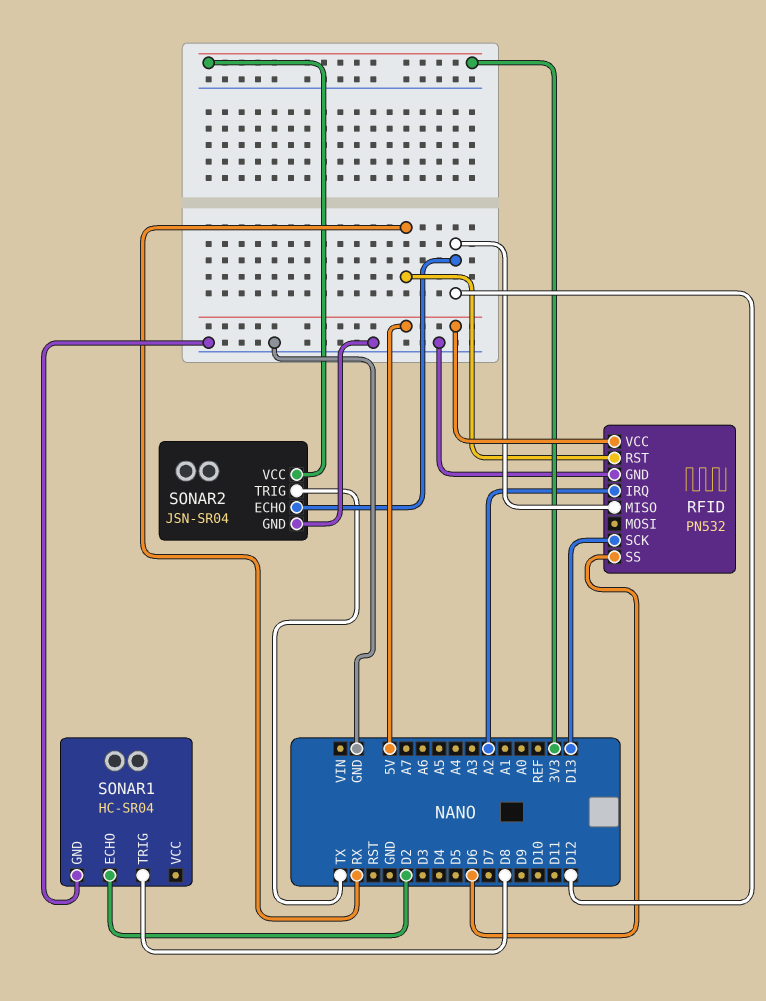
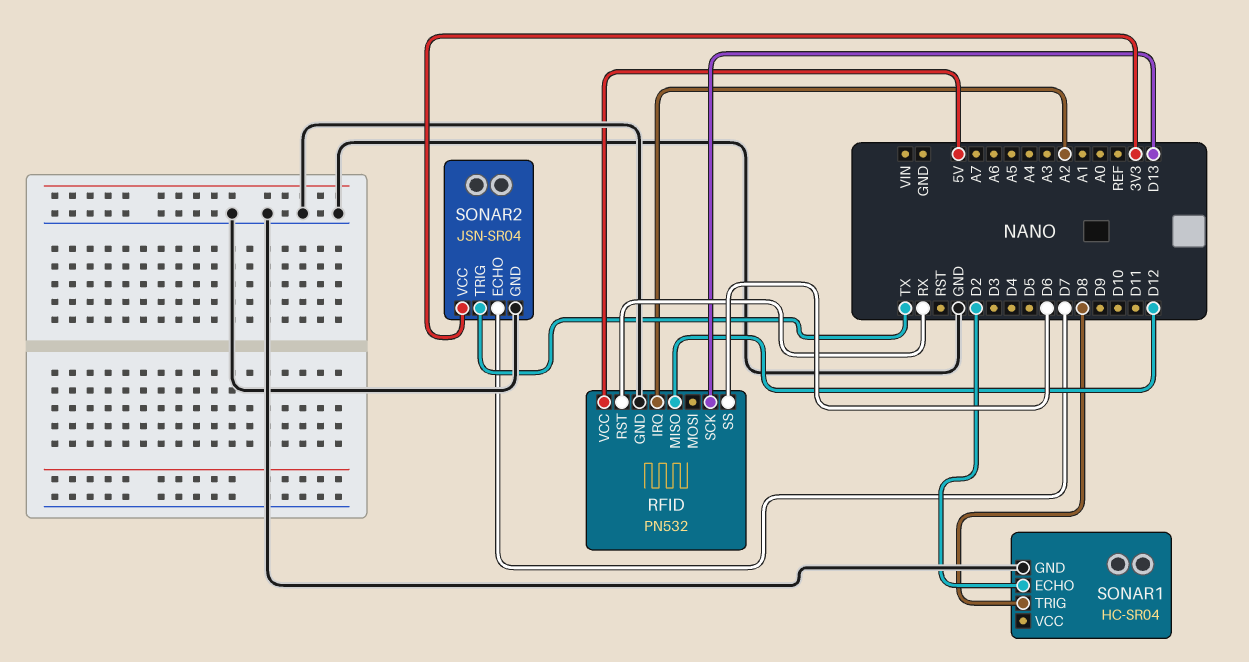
SONAR2 pin ECHO: D12 -> D7

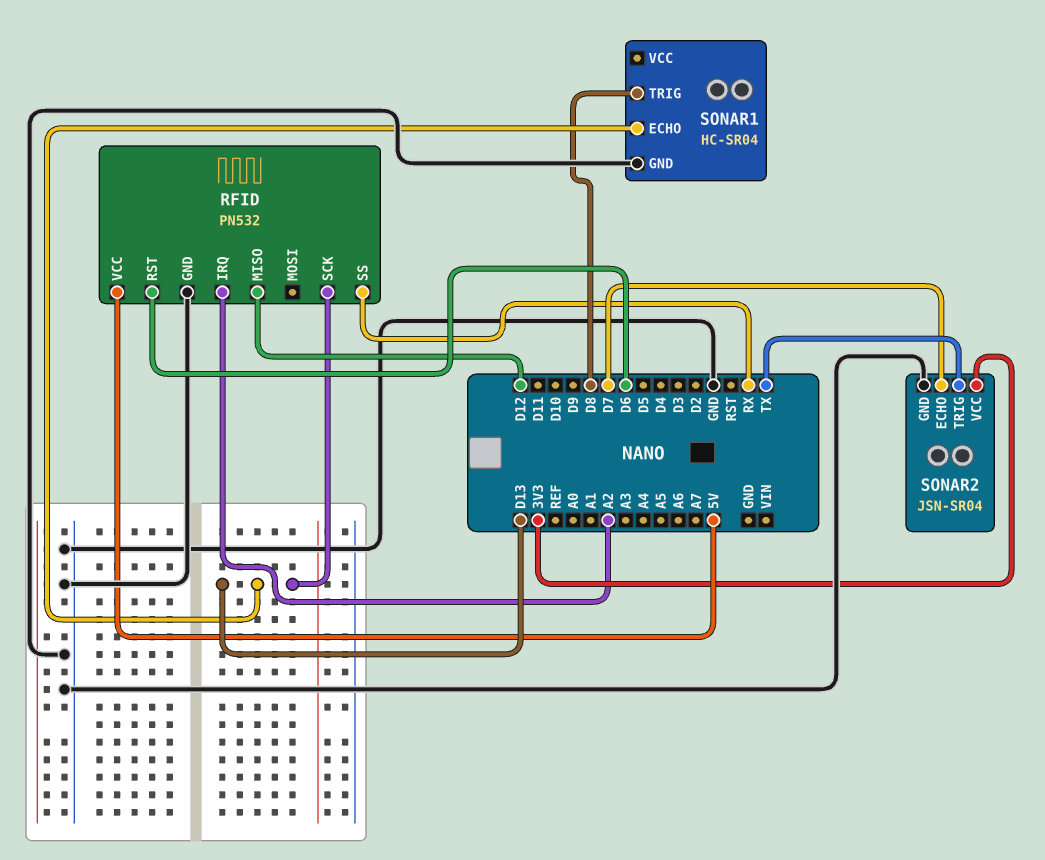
RFID pin RST: RX -> D6
RFID pin SS: D6 -> RX
SONAR1 pin ECHO: D2 -> D13

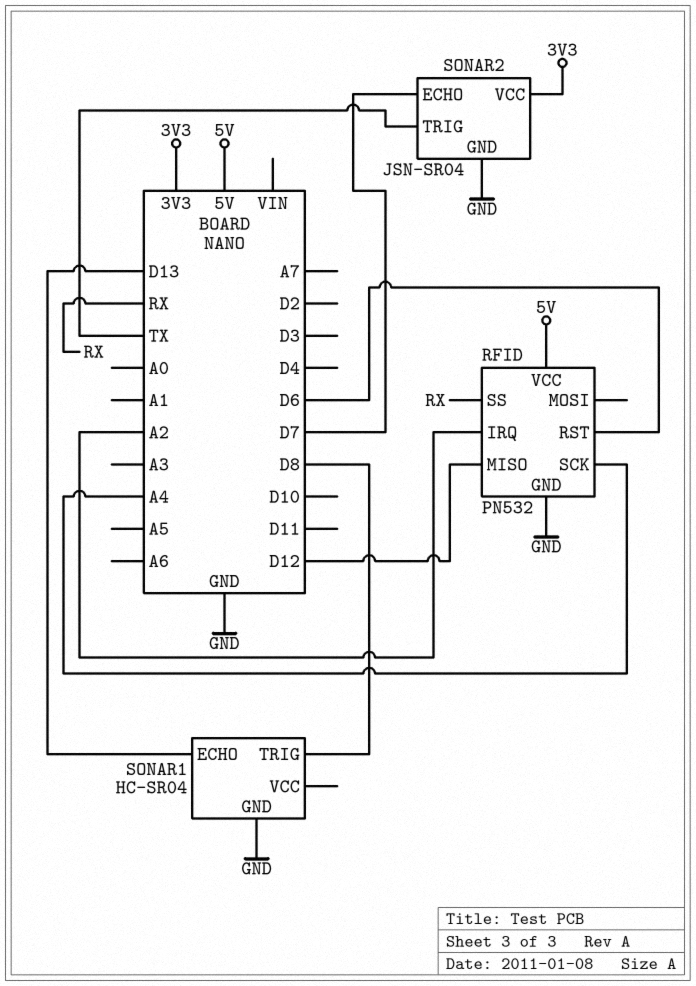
RFID pin SCK: D13 -> A4

